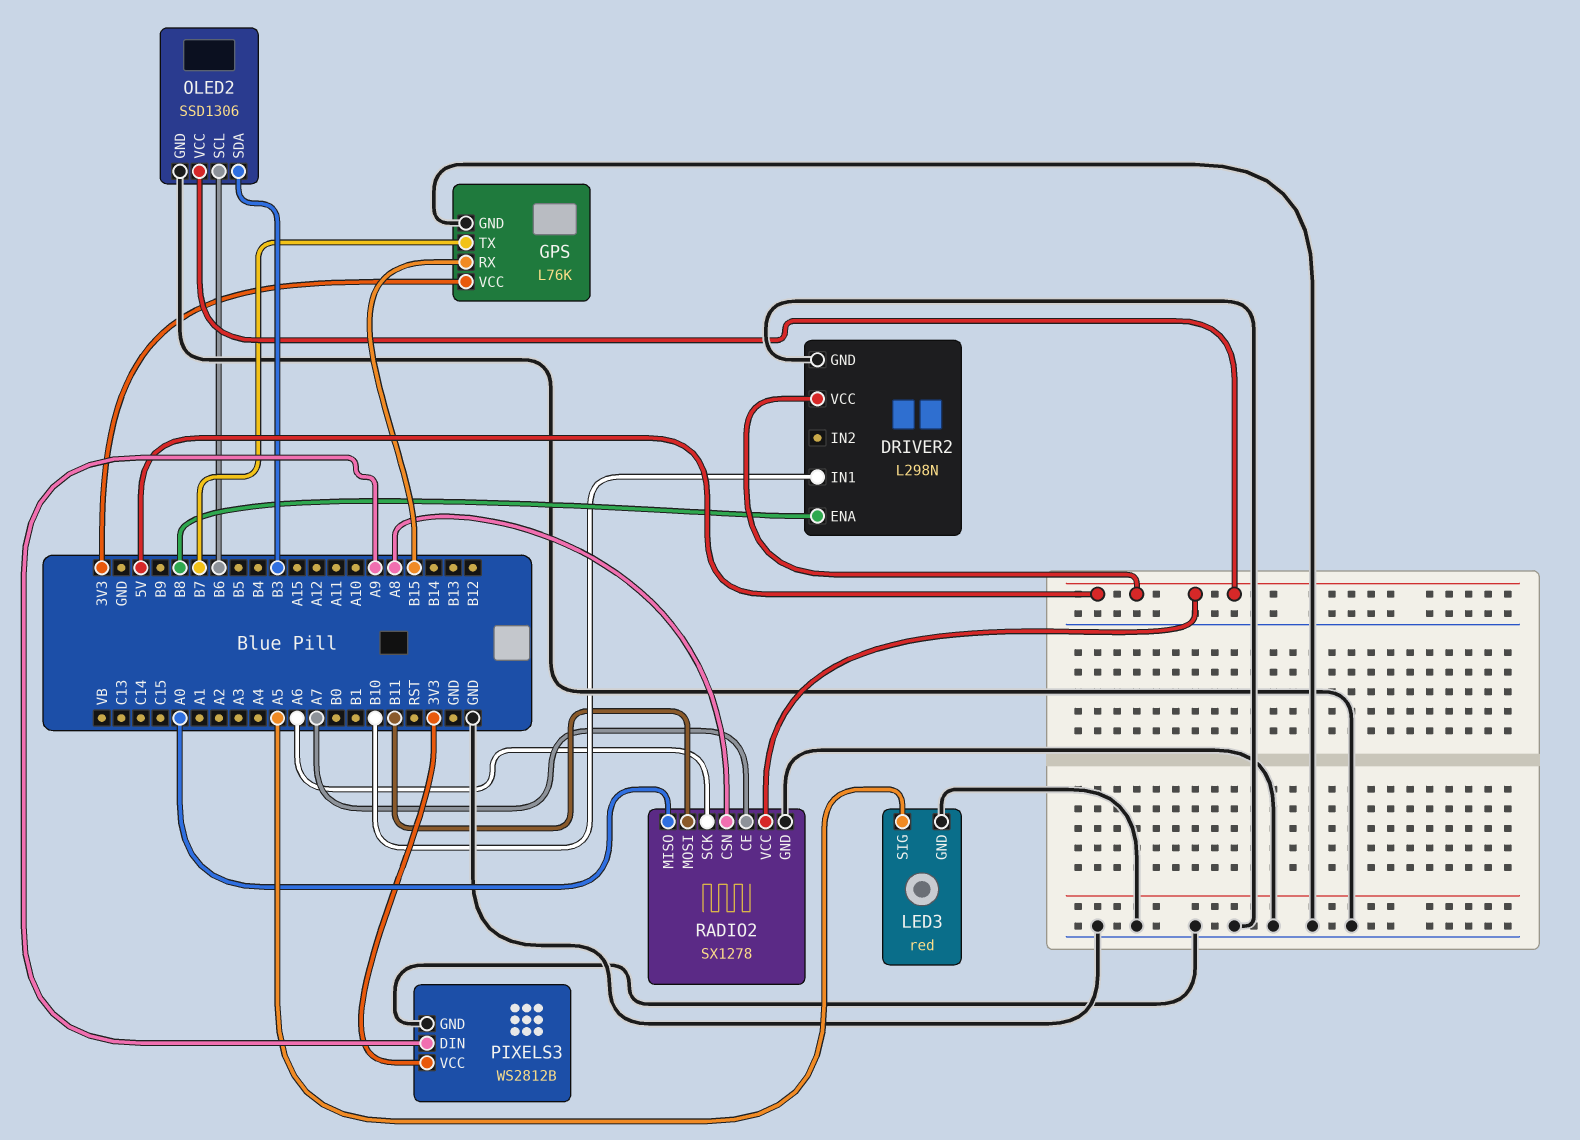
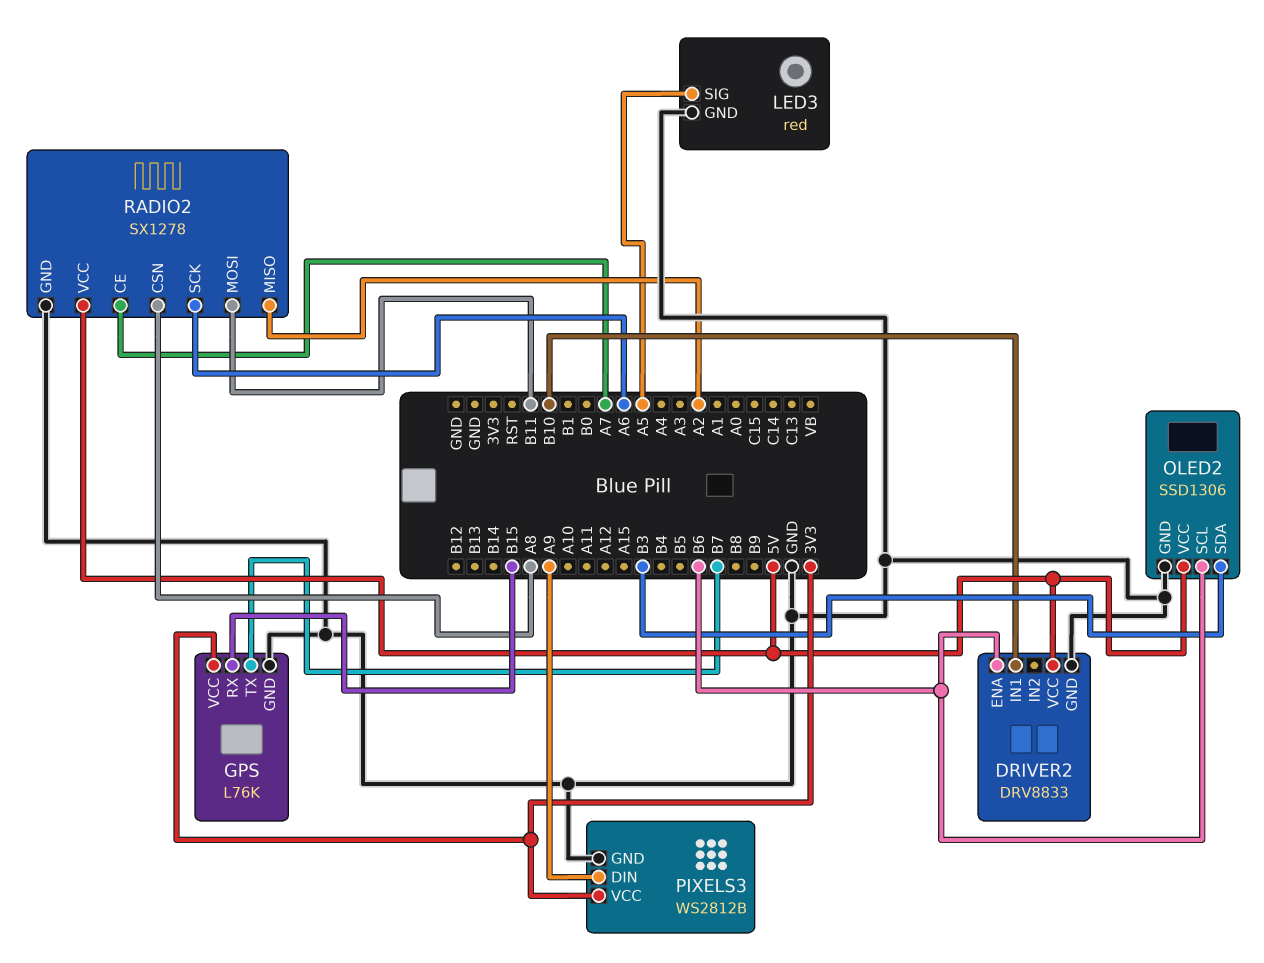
DRIVER2: L298N -> DRV8833
DRIVER2 pin ENA: B8 -> B6
RADIO2 pin MISO: A0 -> A2

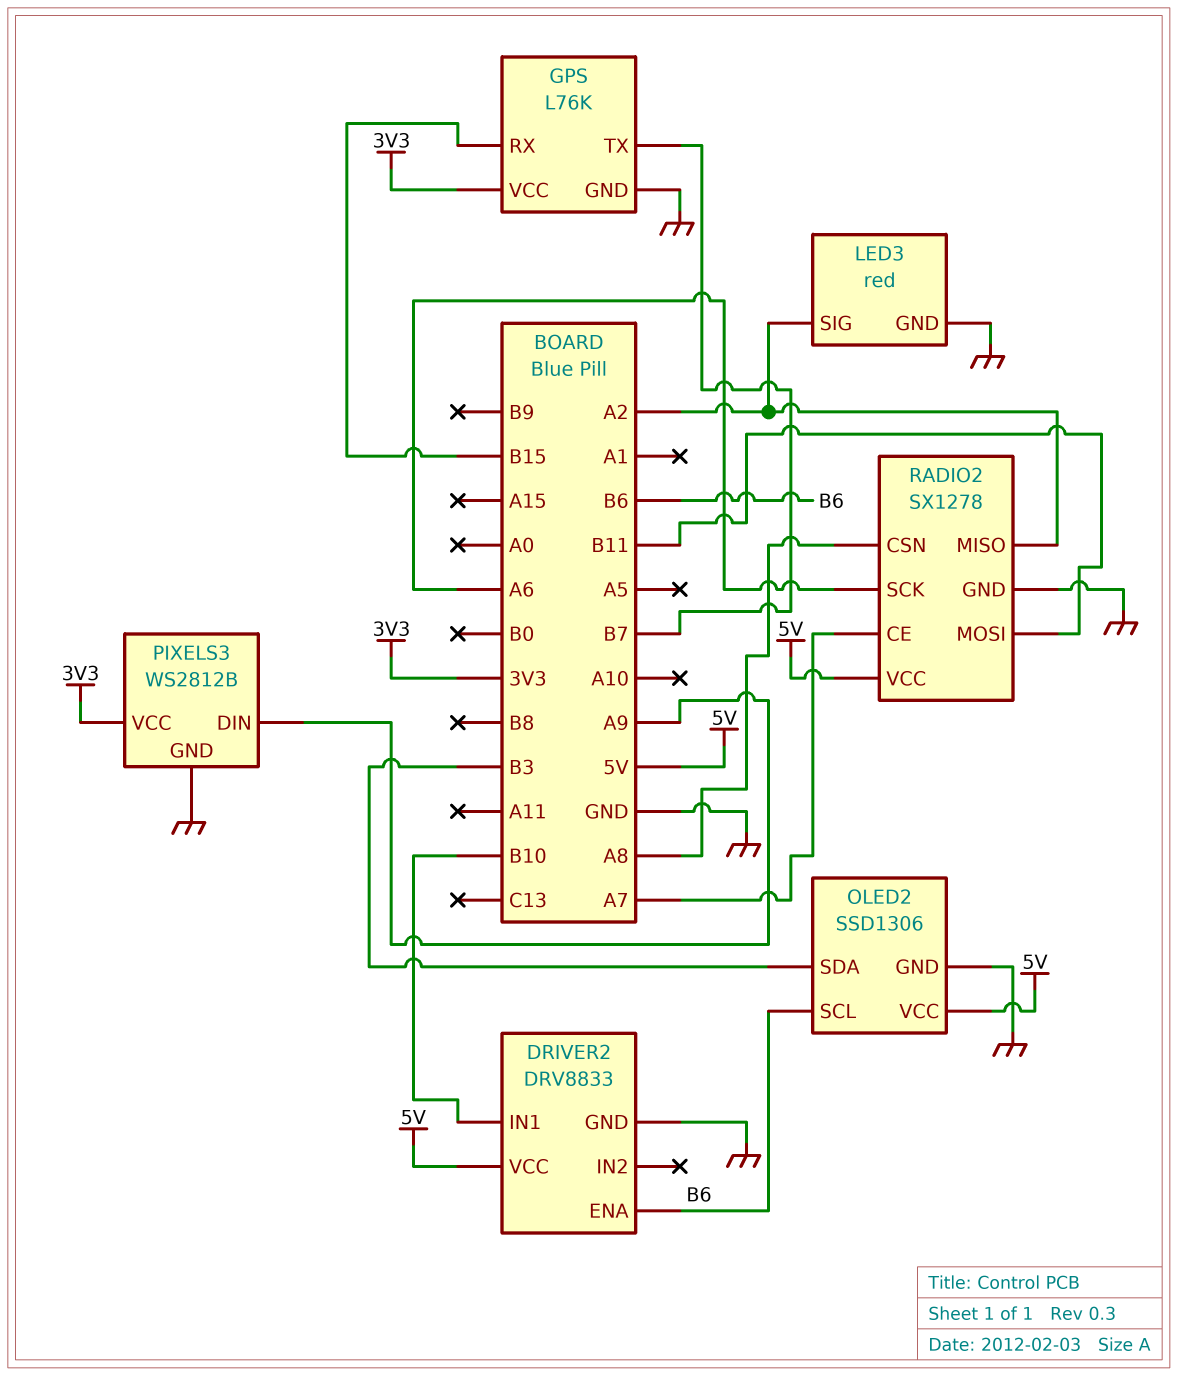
LED3 pin SIG: A5 -> A2

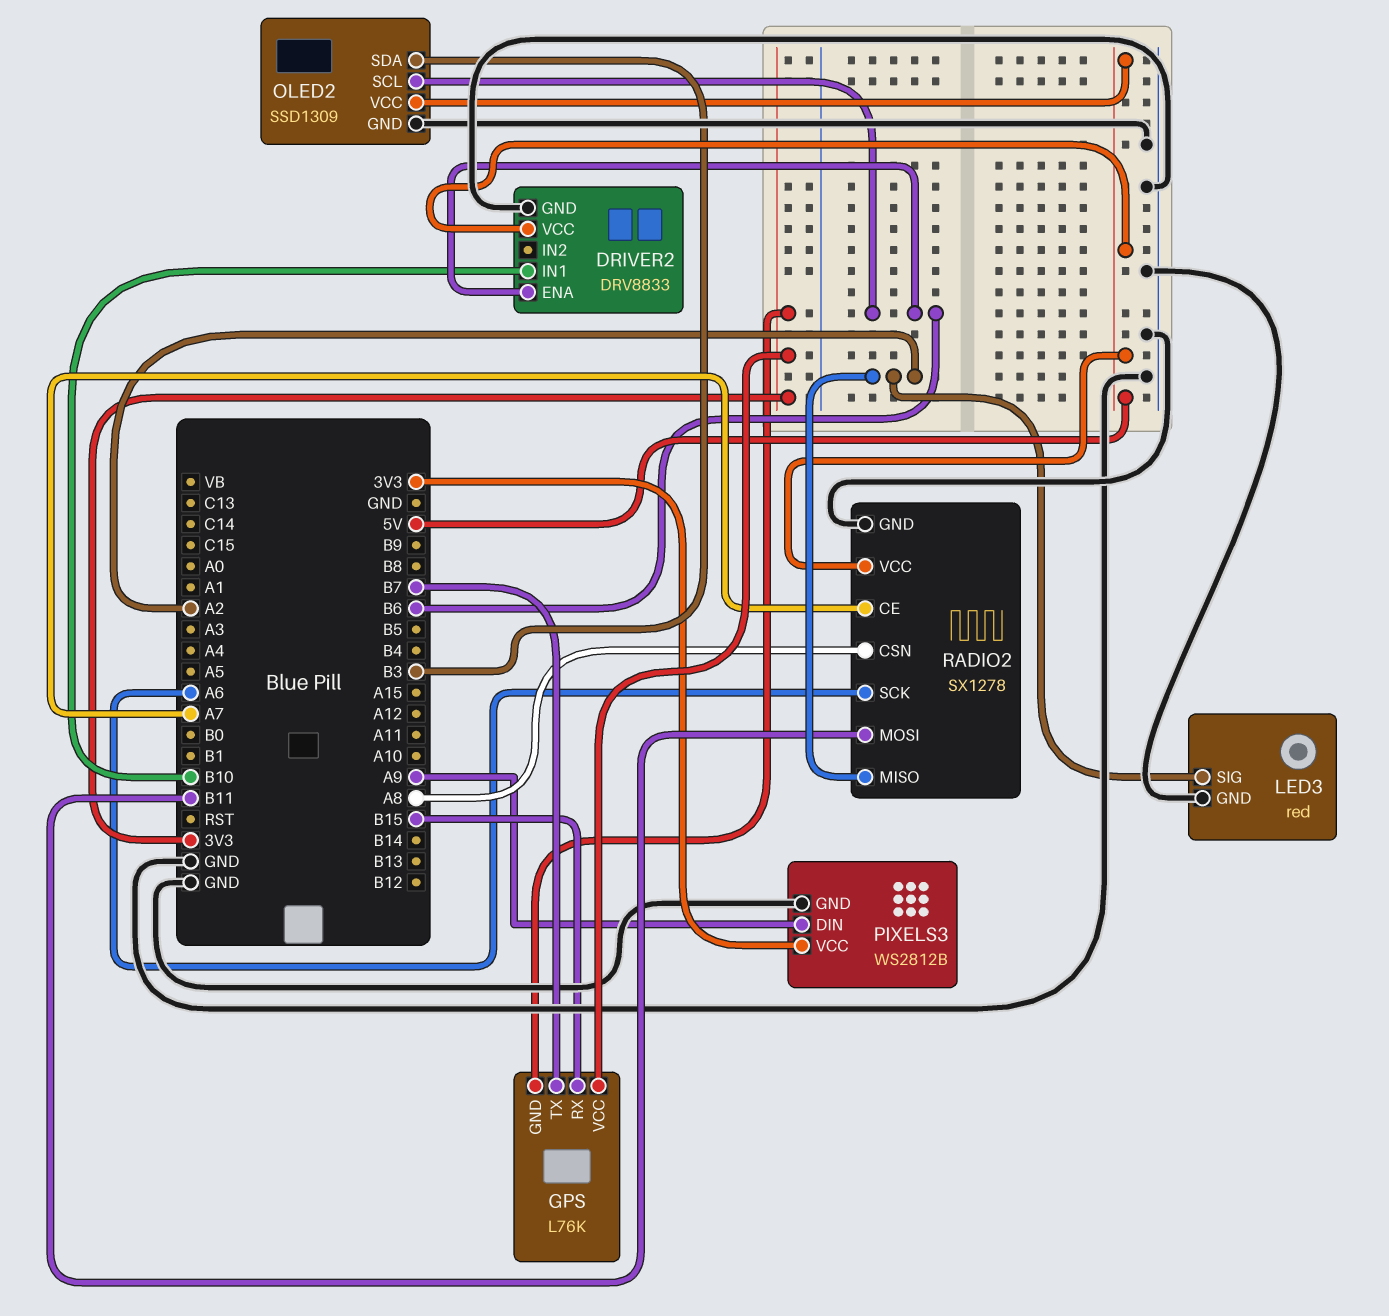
GPS pin GND: GND -> 3V3
OLED2: SSD1306 -> SSD1309

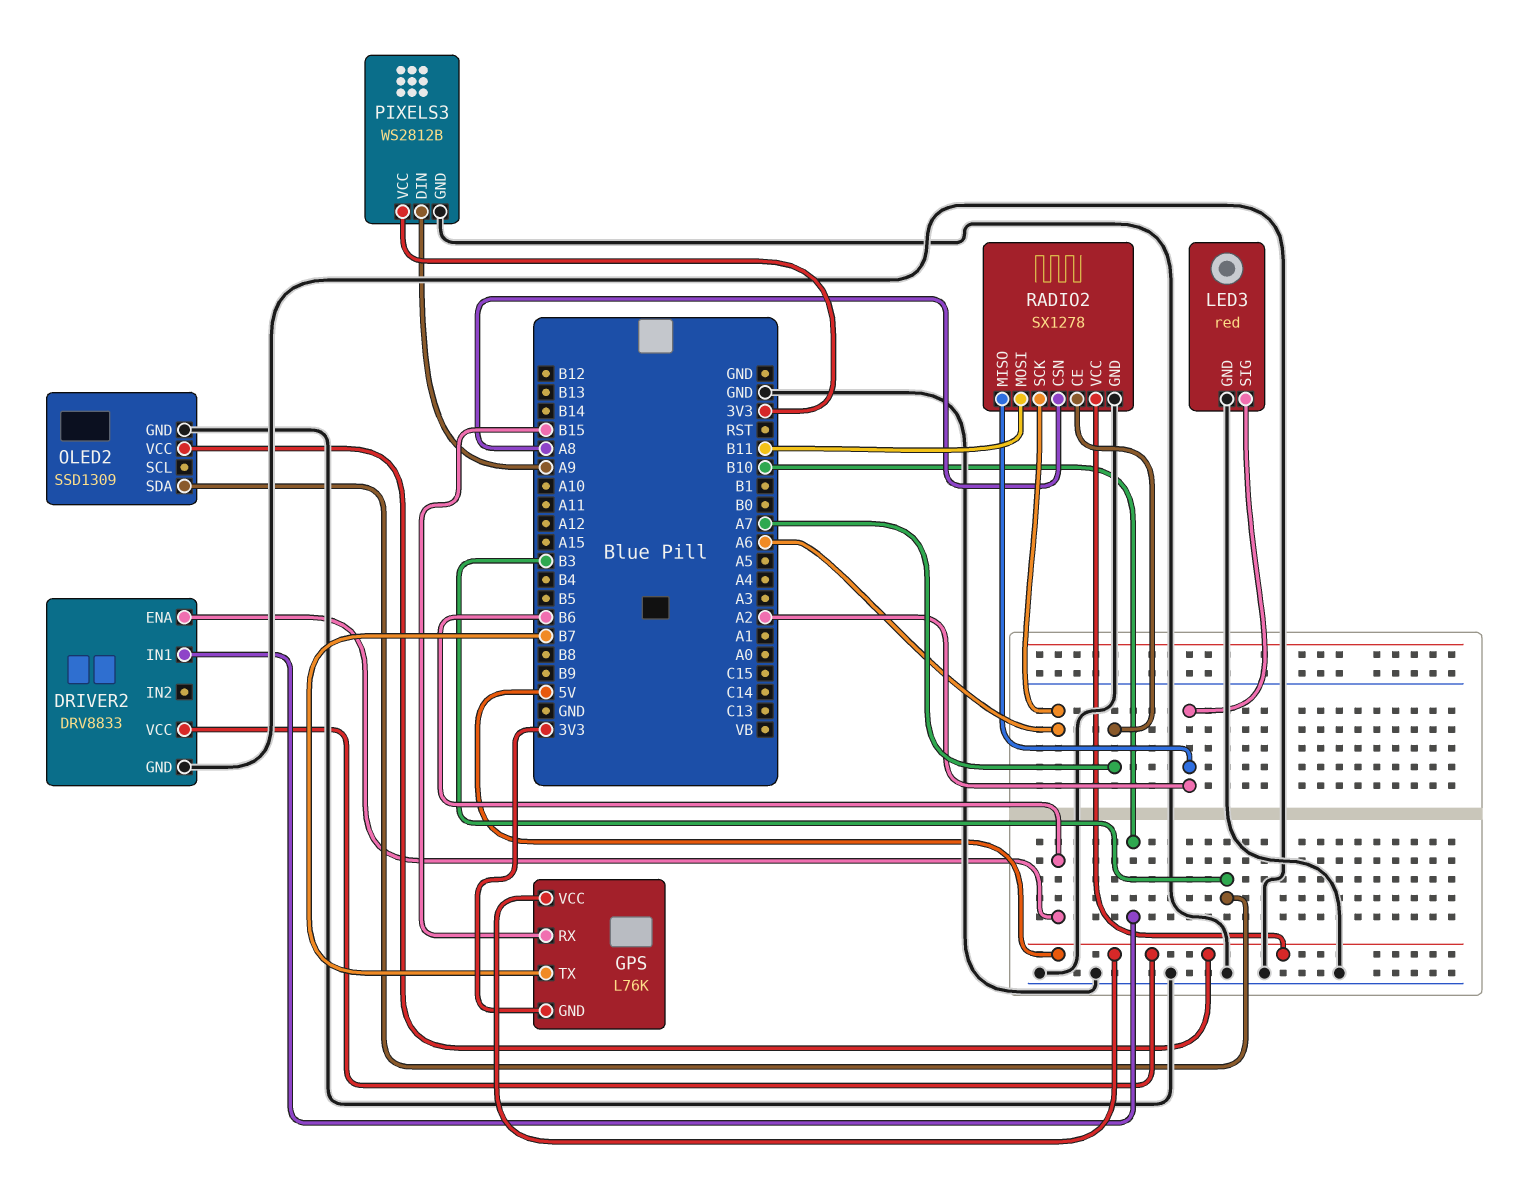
GPS pin VCC: 3V3 -> 5V
OLED2 pin SCL: B6 -> none

